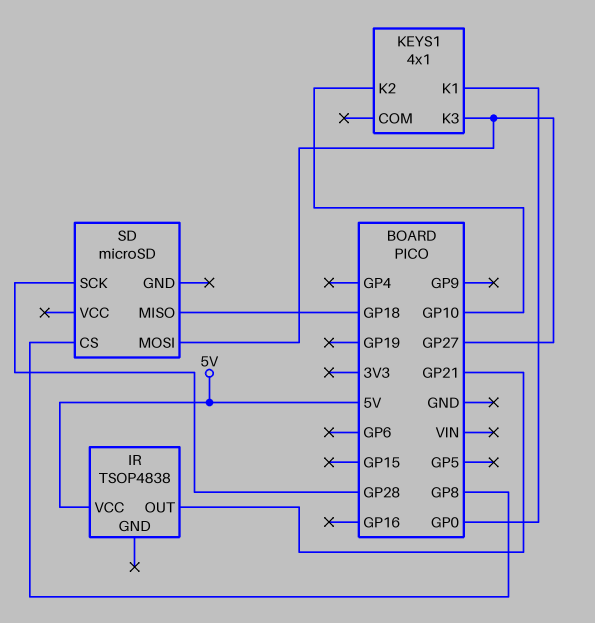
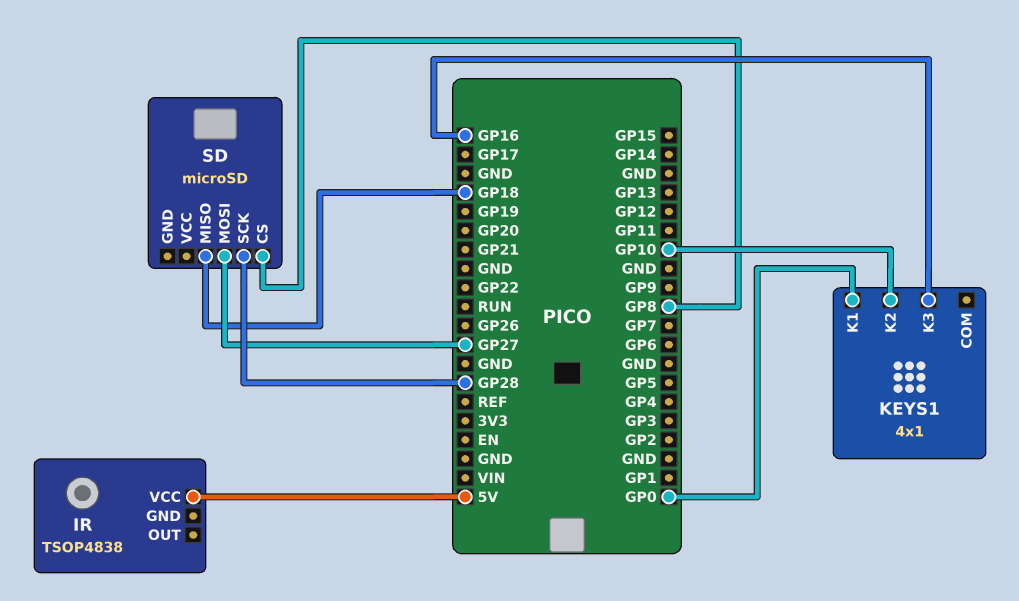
IR pin OUT: GP21 -> none
KEYS1 pin K3: GP27 -> GP16

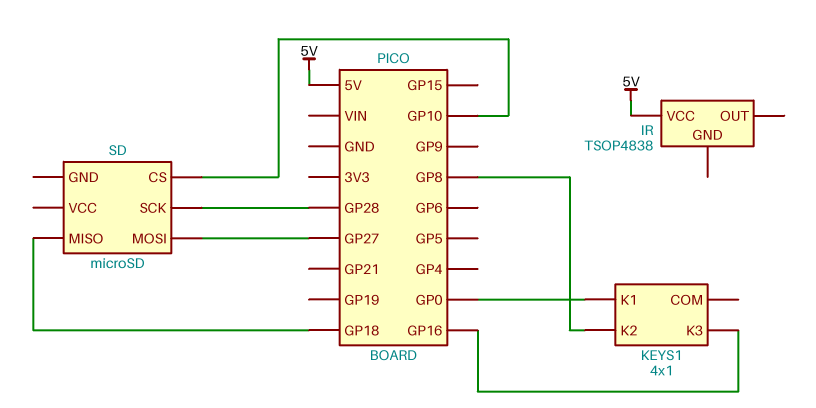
KEYS1 pin K2: GP10 -> GP8
SD pin CS: GP8 -> GP10

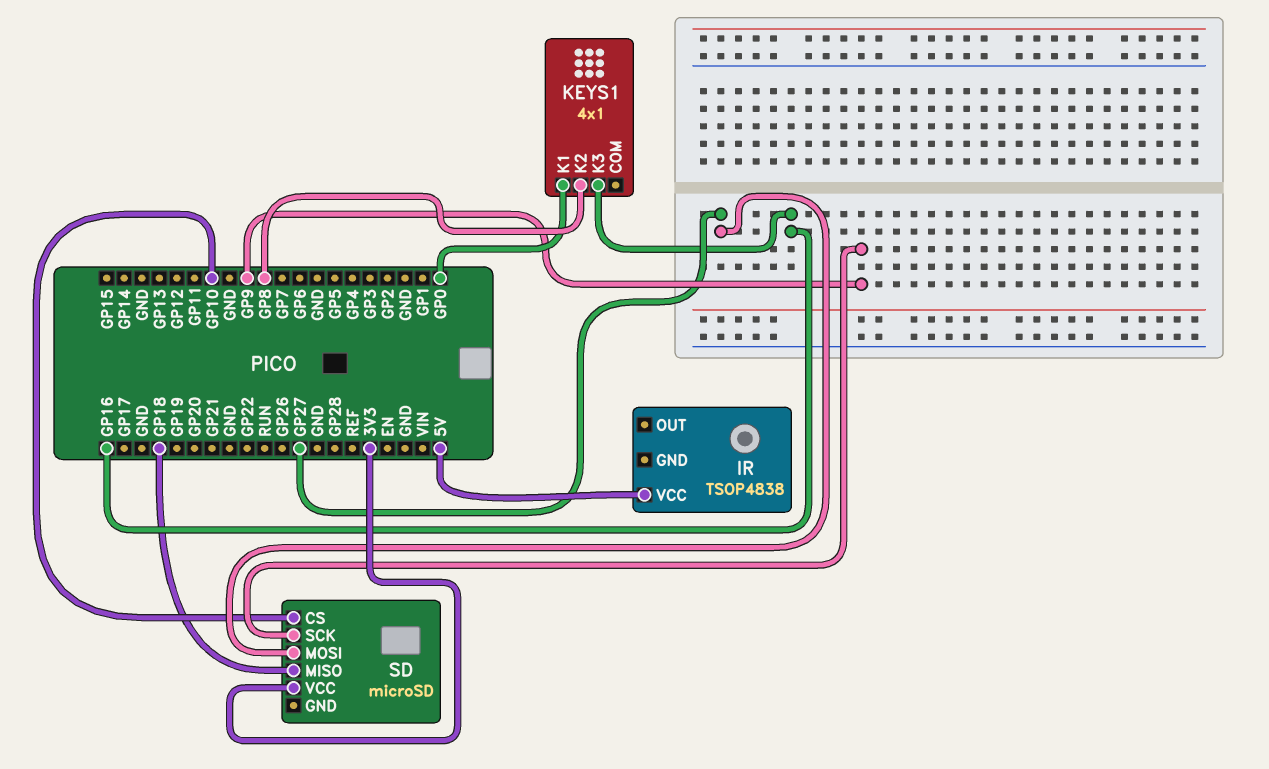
SD pin SCK: GP28 -> GP9
SD pin VCC: none -> 3V3

